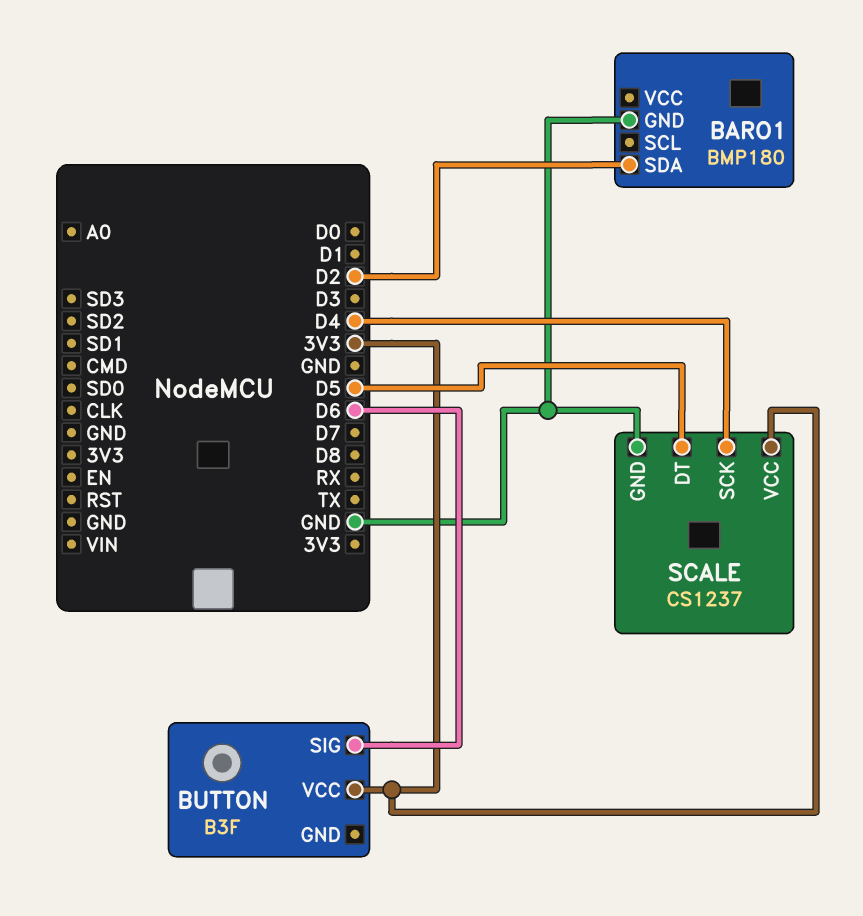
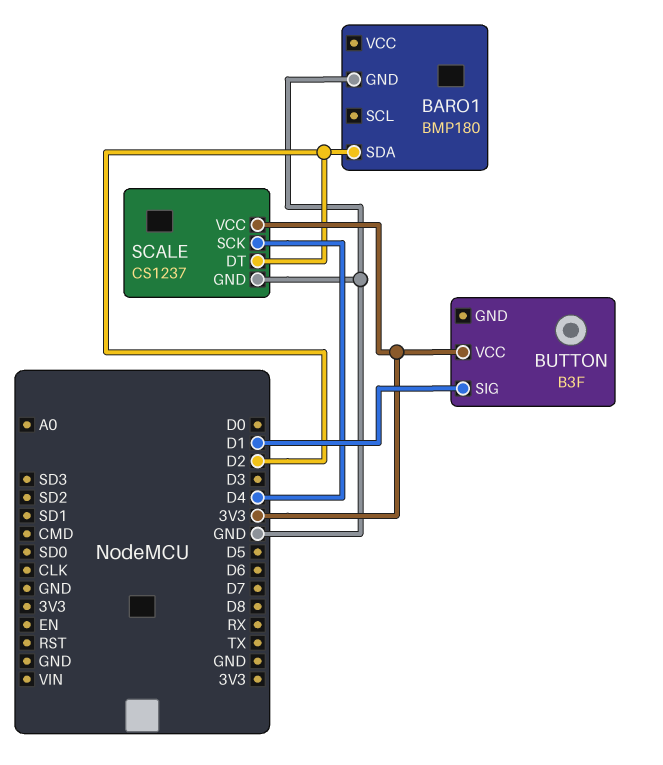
BUTTON pin SIG: D6 -> D1
SCALE pin DT: D5 -> D2

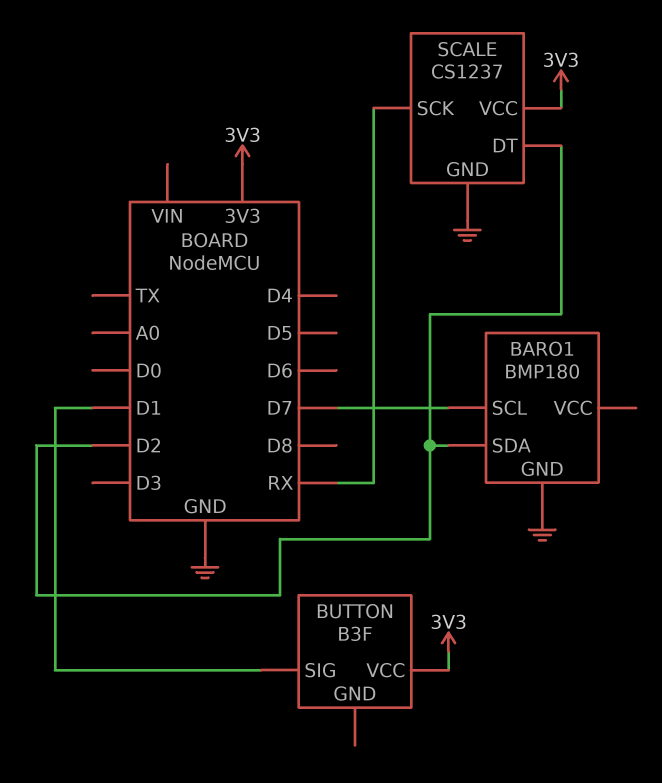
BARO1 pin SCL: none -> D7
SCALE pin SCK: D4 -> RX

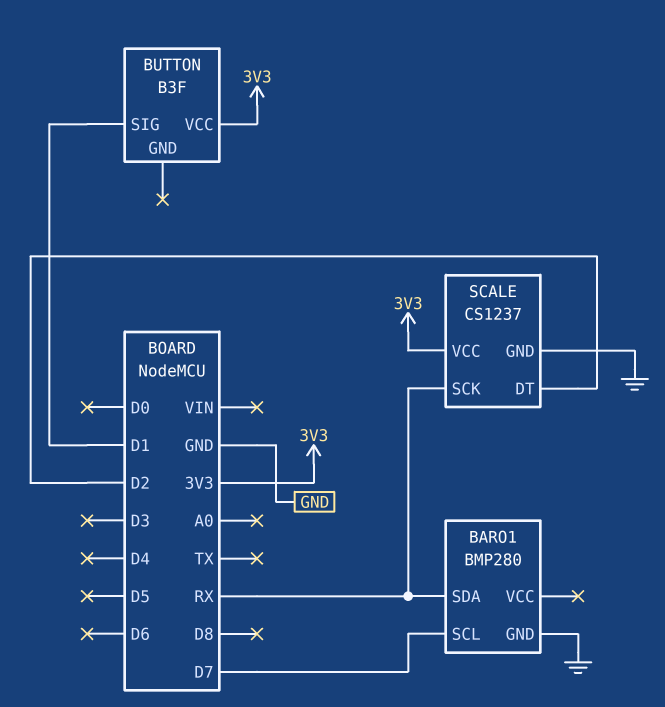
BARO1: BMP180 -> BMP280
BARO1 pin SDA: D2 -> RX

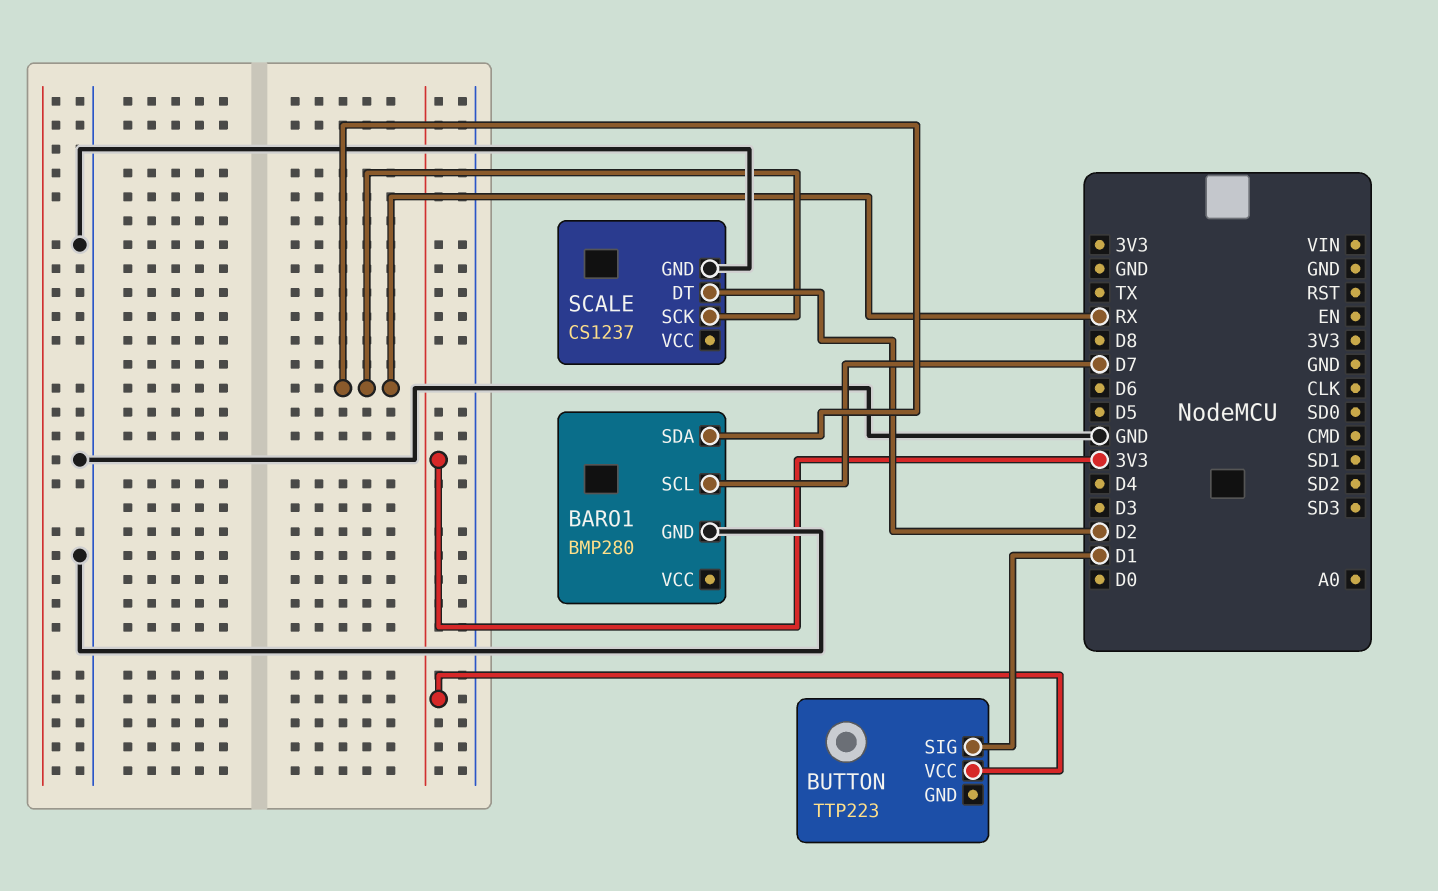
BUTTON: B3F -> TTP223
SCALE pin VCC: 3V3 -> none

